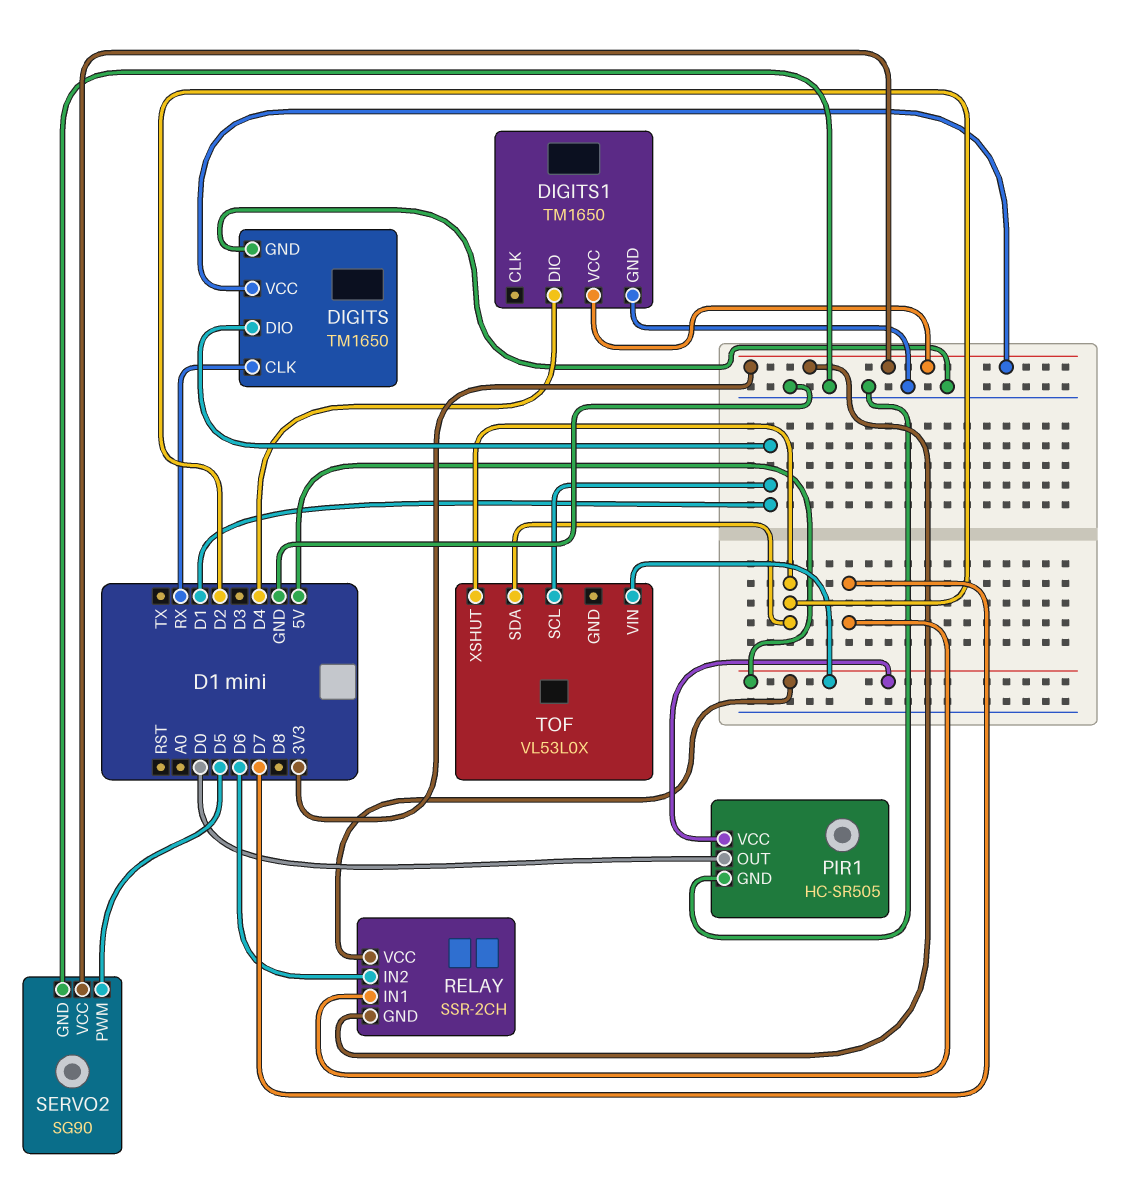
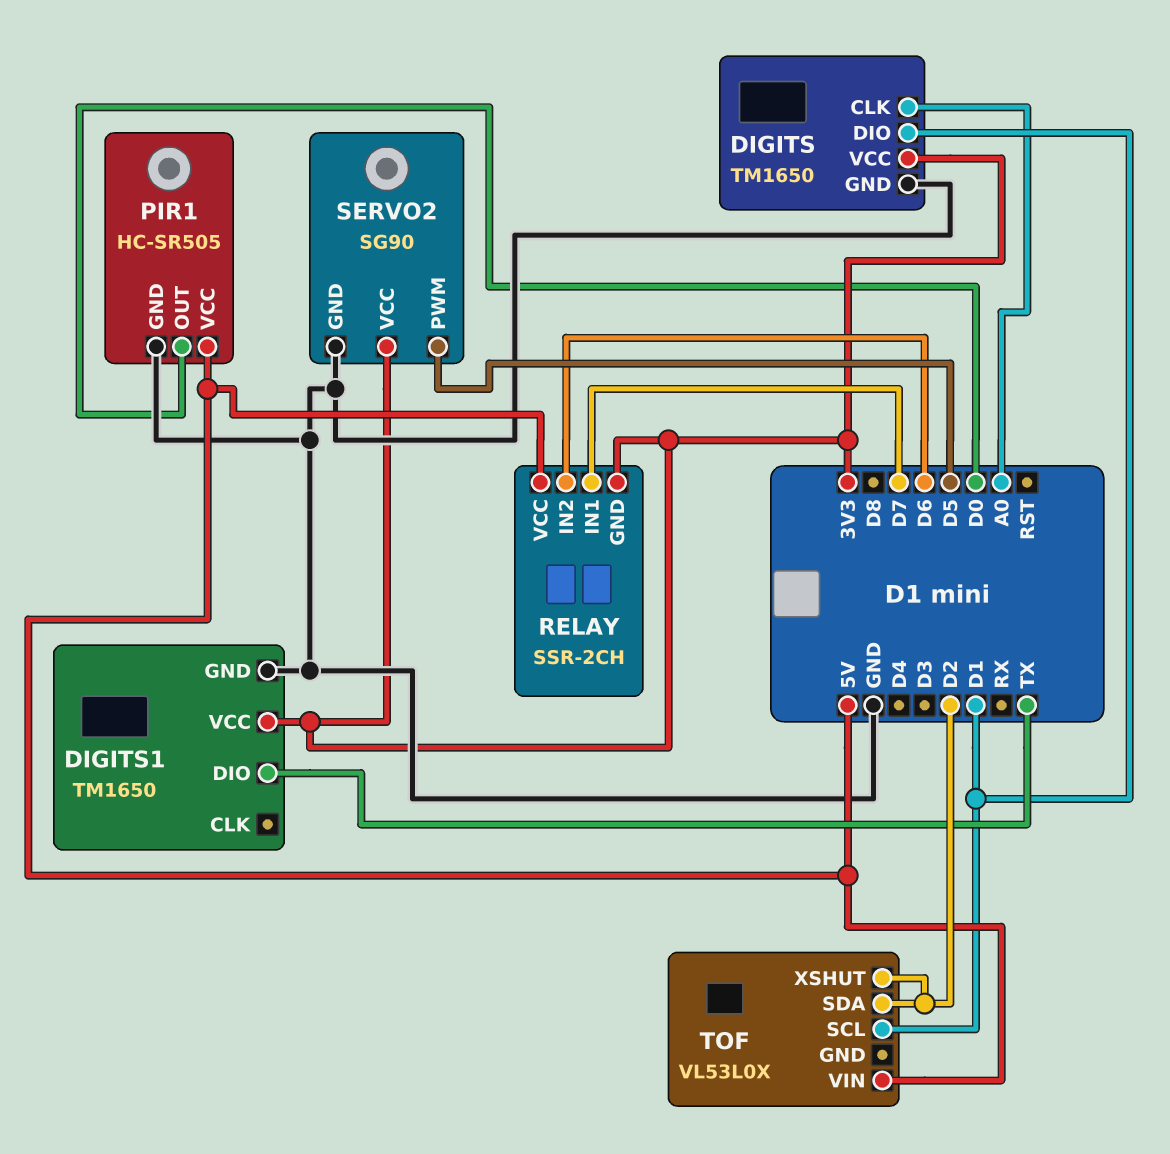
DIGITS pin CLK: RX -> A0
DIGITS1 pin DIO: D4 -> TX

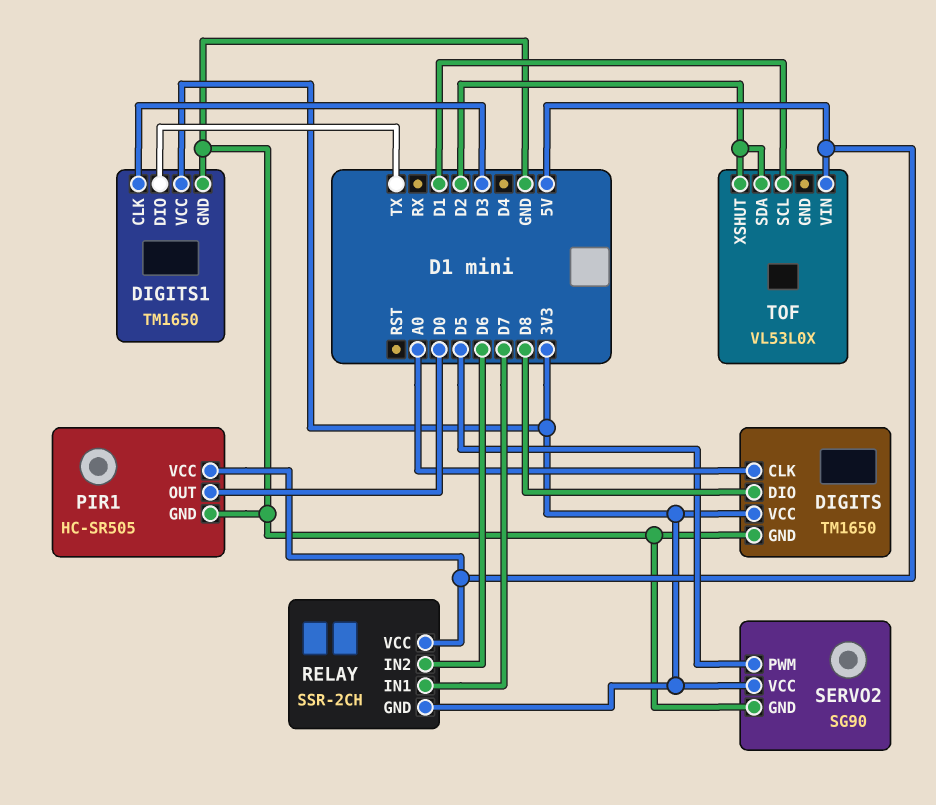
DIGITS pin DIO: D1 -> D8
DIGITS1 pin CLK: none -> D3

